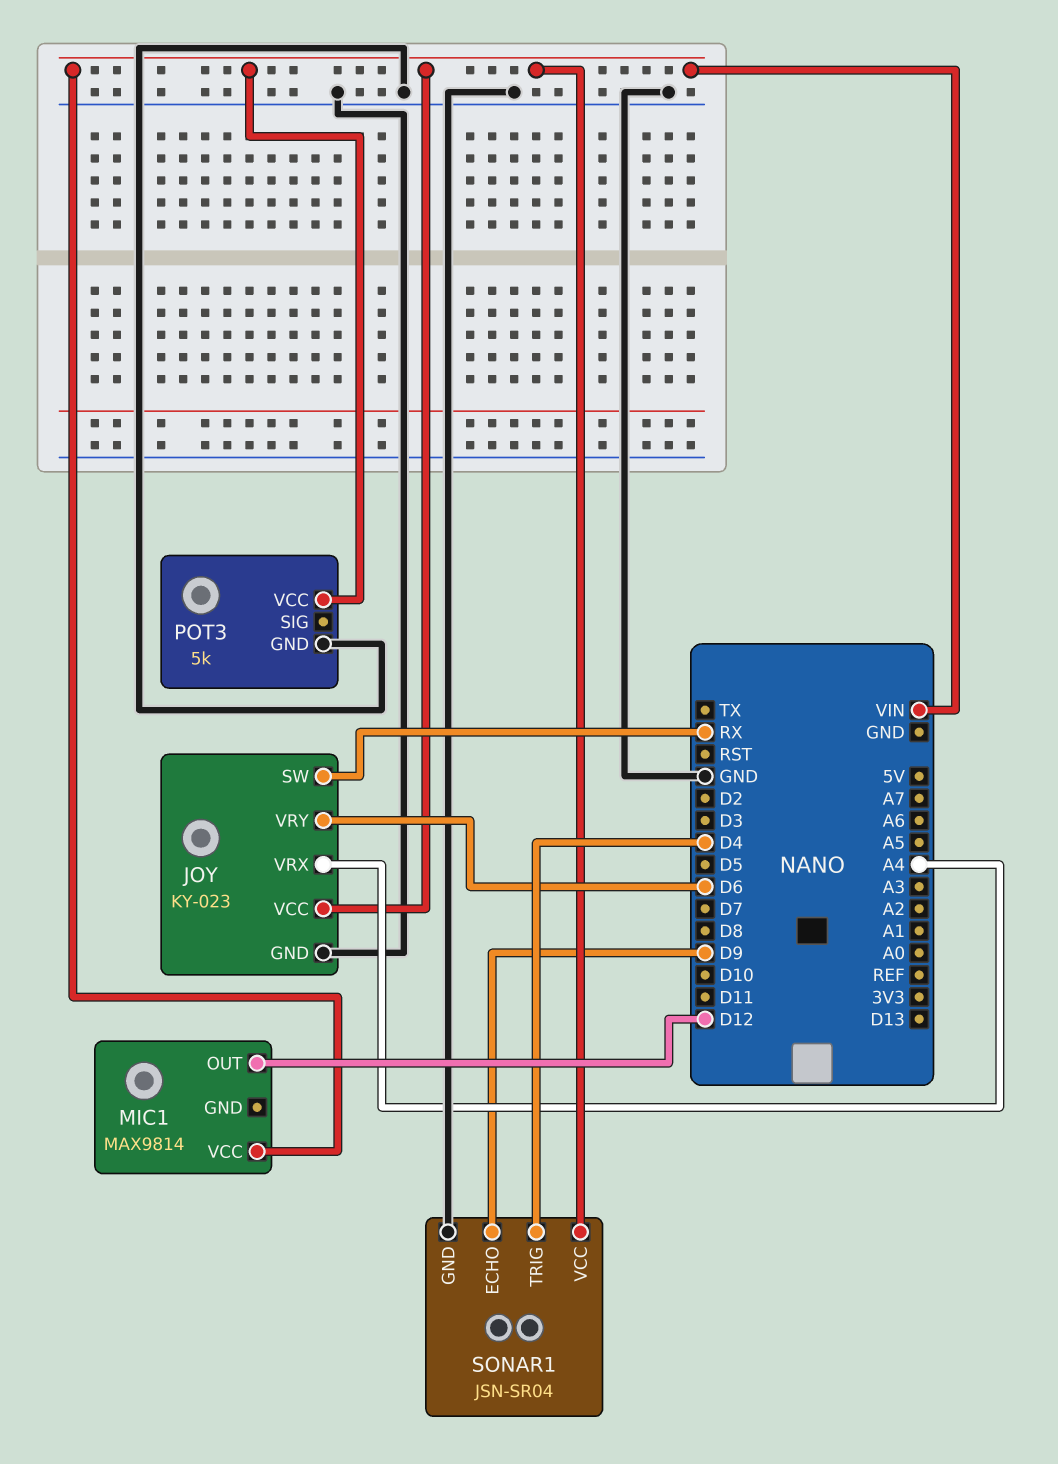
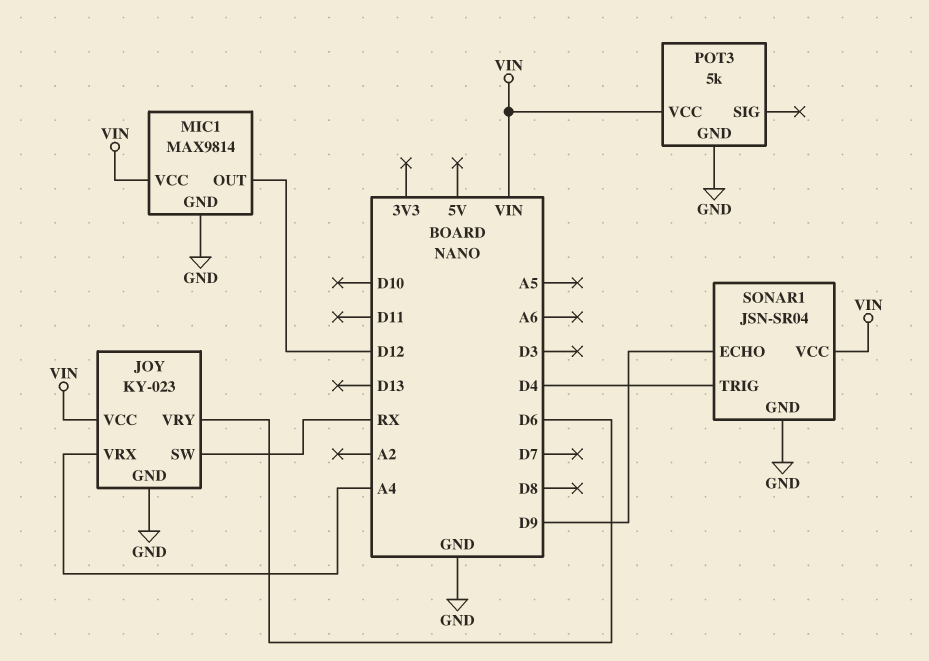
MIC1 pin GND: none -> GND

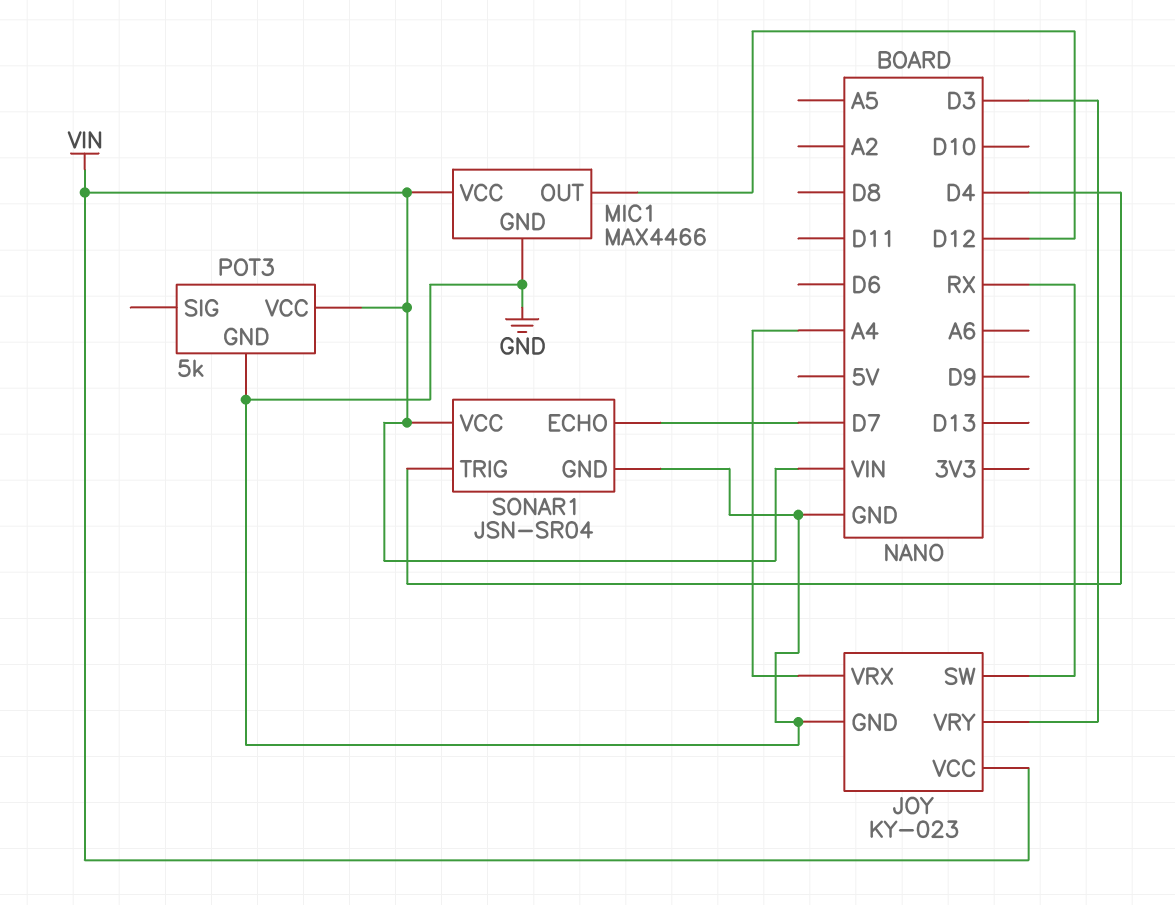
JOY pin VRY: D6 -> D3
MIC1: MAX9814 -> MAX4466
SONAR1 pin ECHO: D9 -> D7

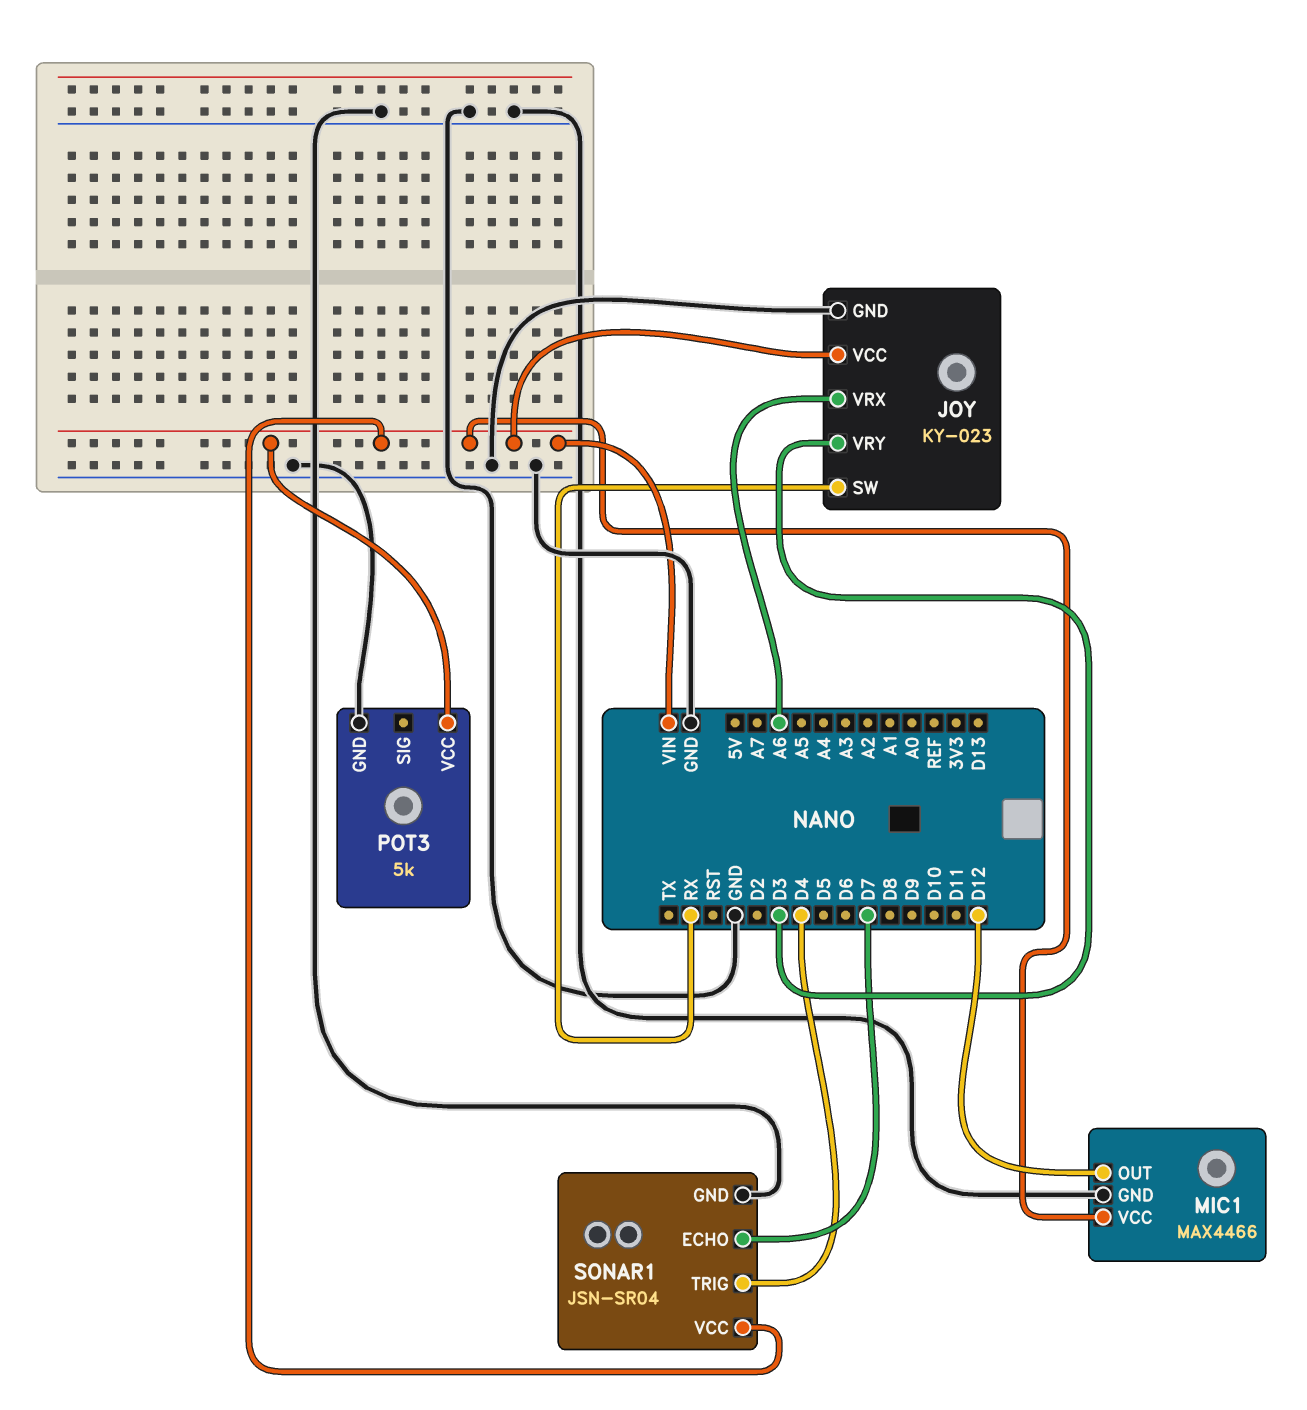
JOY pin VRX: A4 -> A6

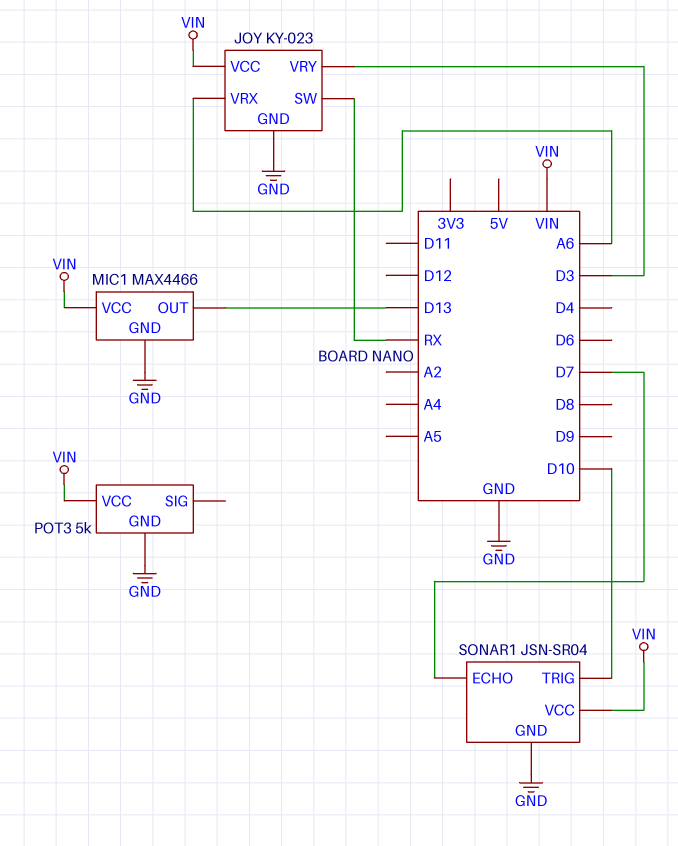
MIC1 pin OUT: D12 -> D13
SONAR1 pin TRIG: D4 -> D10

